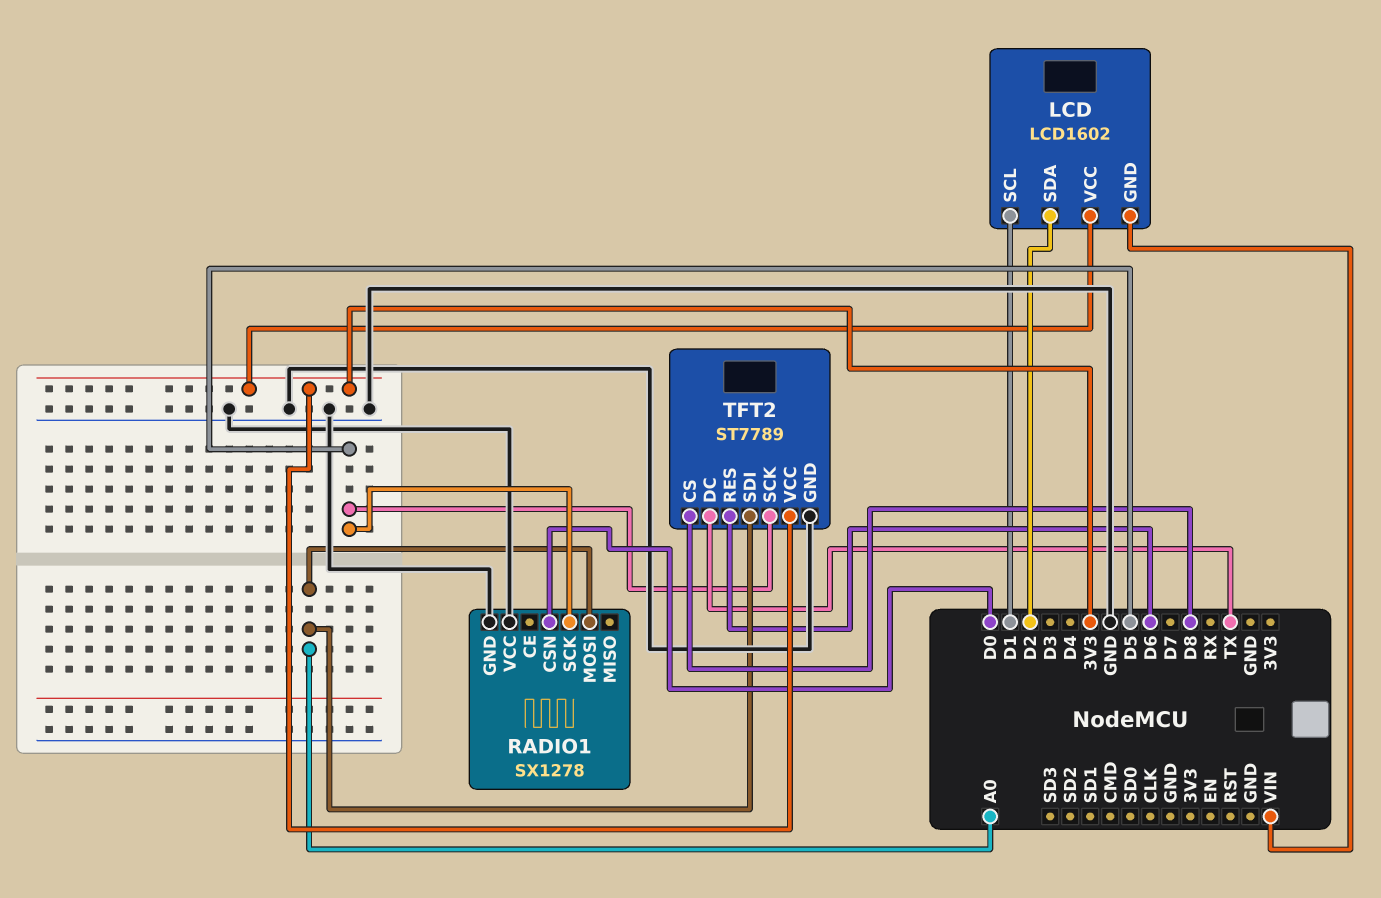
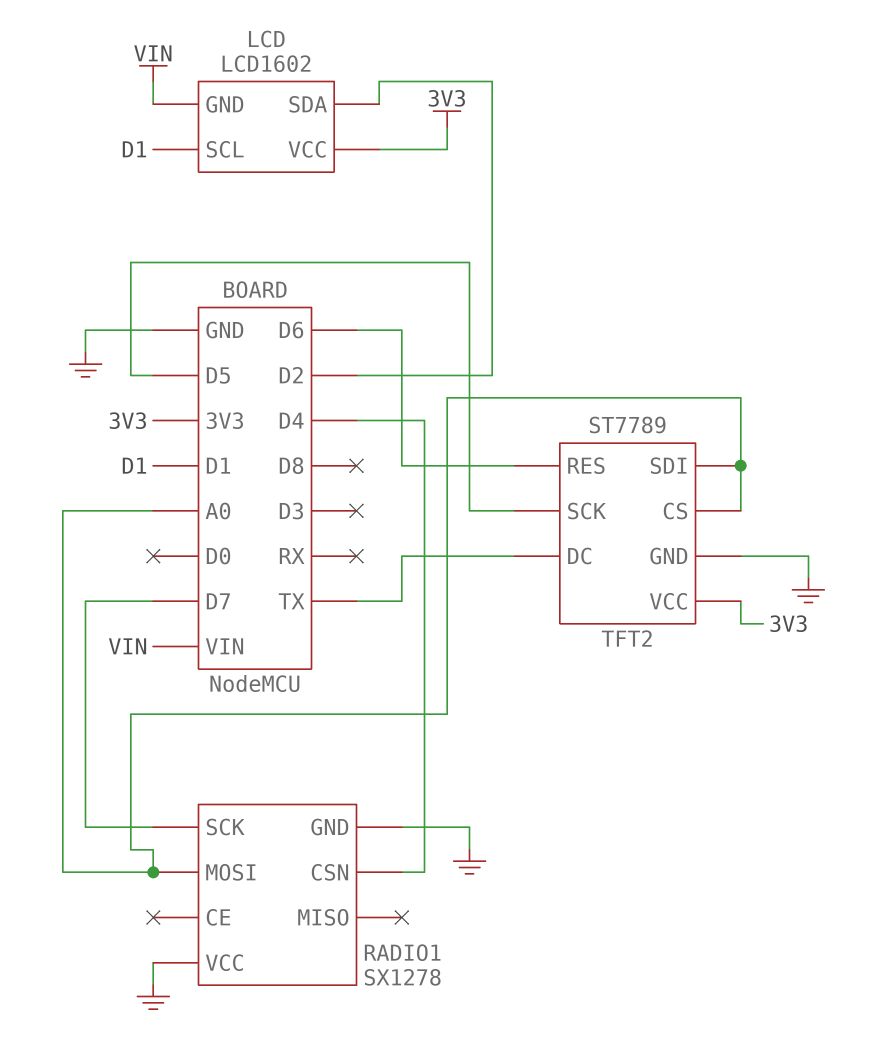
RADIO1 pin CSN: D0 -> D4
RADIO1 pin SCK: D5 -> D7
TFT2 pin CS: D8 -> A0

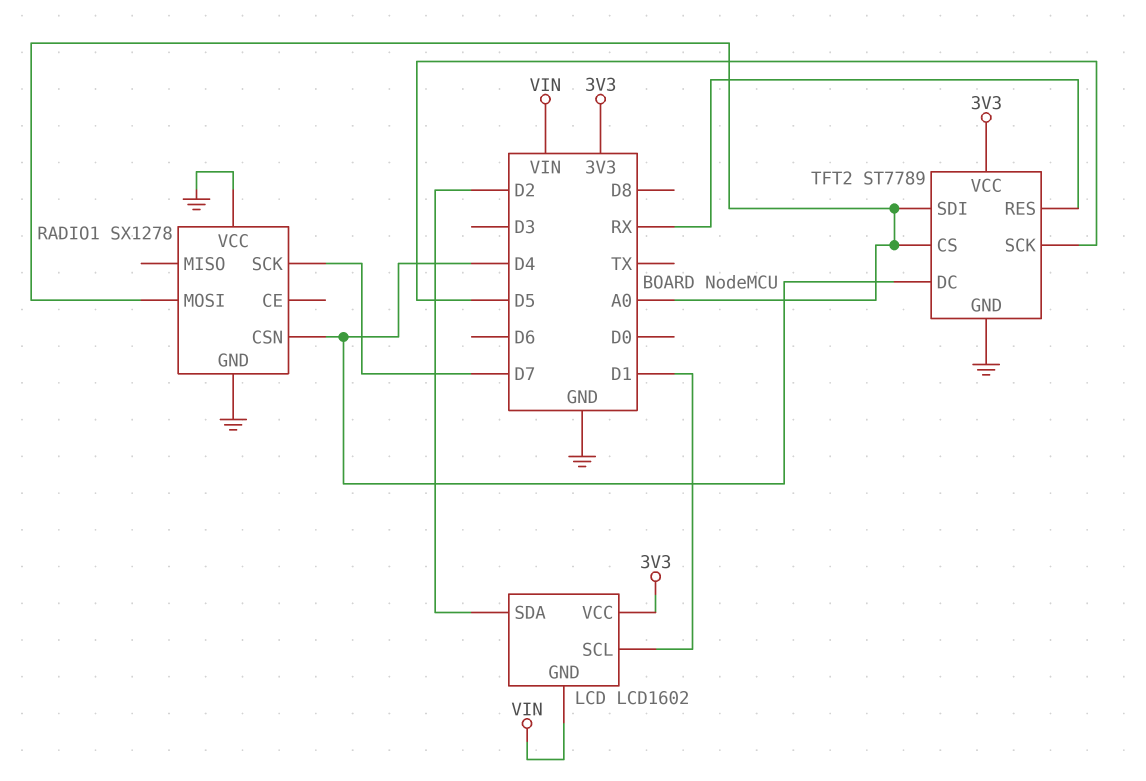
TFT2 pin DC: TX -> D4
TFT2 pin RES: D6 -> RX

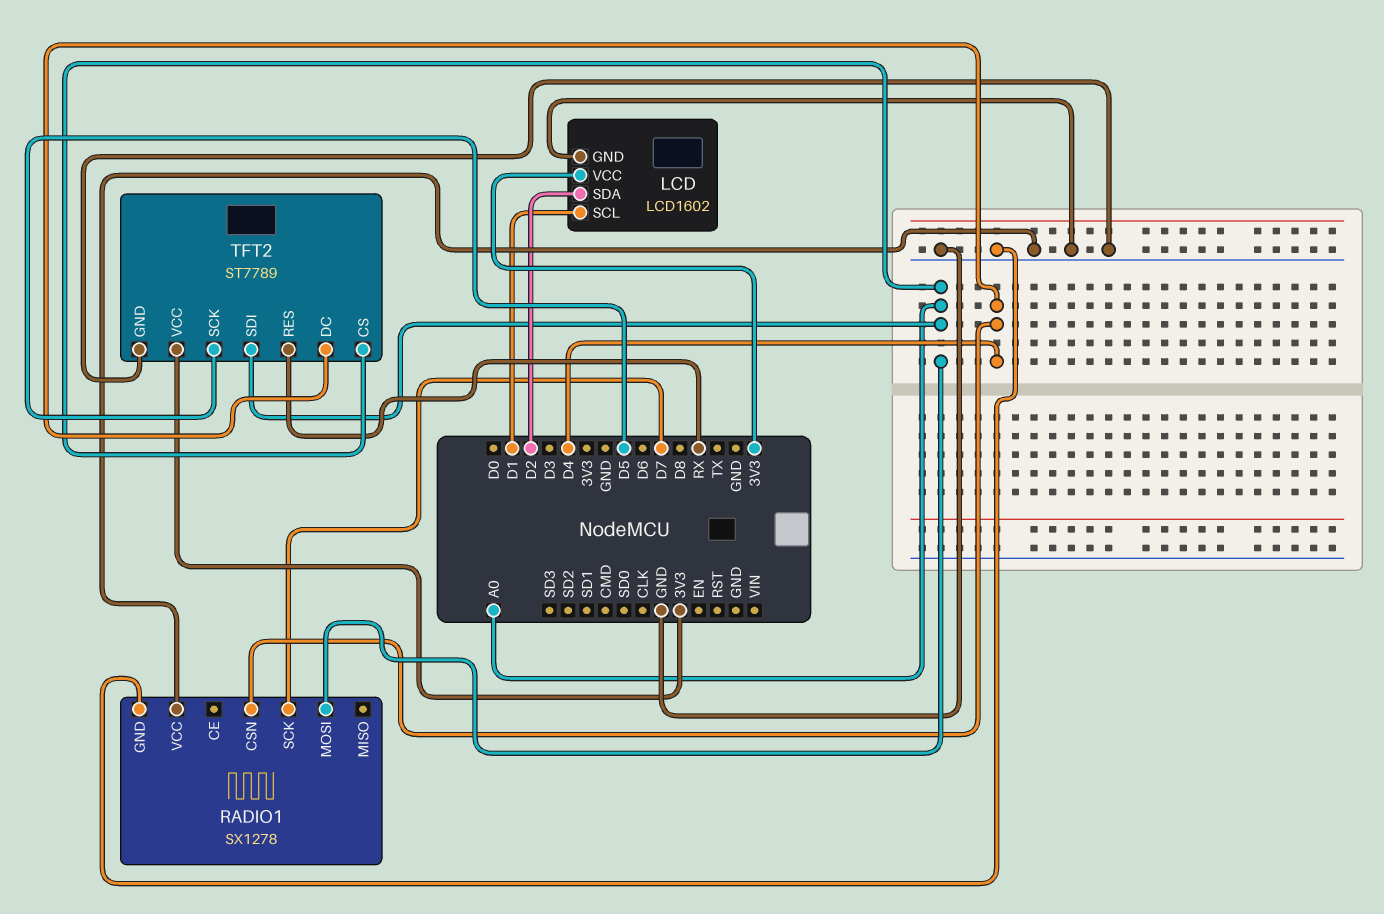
LCD pin GND: VIN -> GND

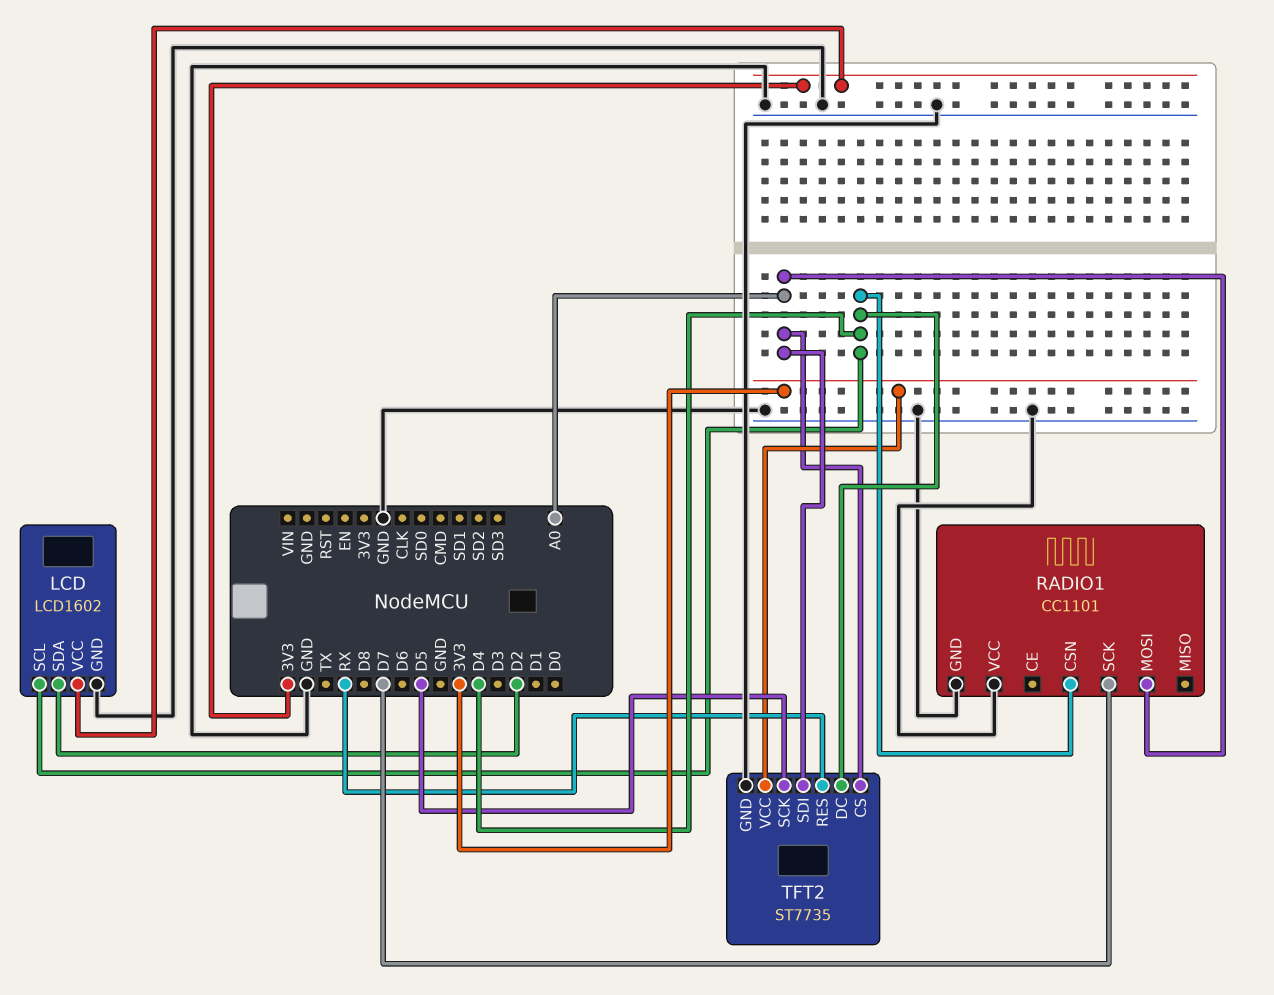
LCD pin SCL: D1 -> D4
RADIO1: SX1278 -> CC1101
TFT2: ST7789 -> ST7735

